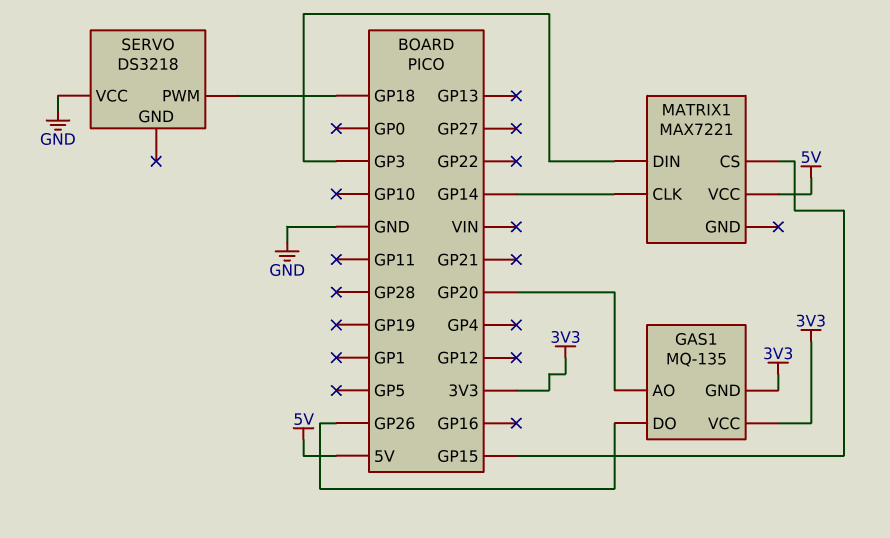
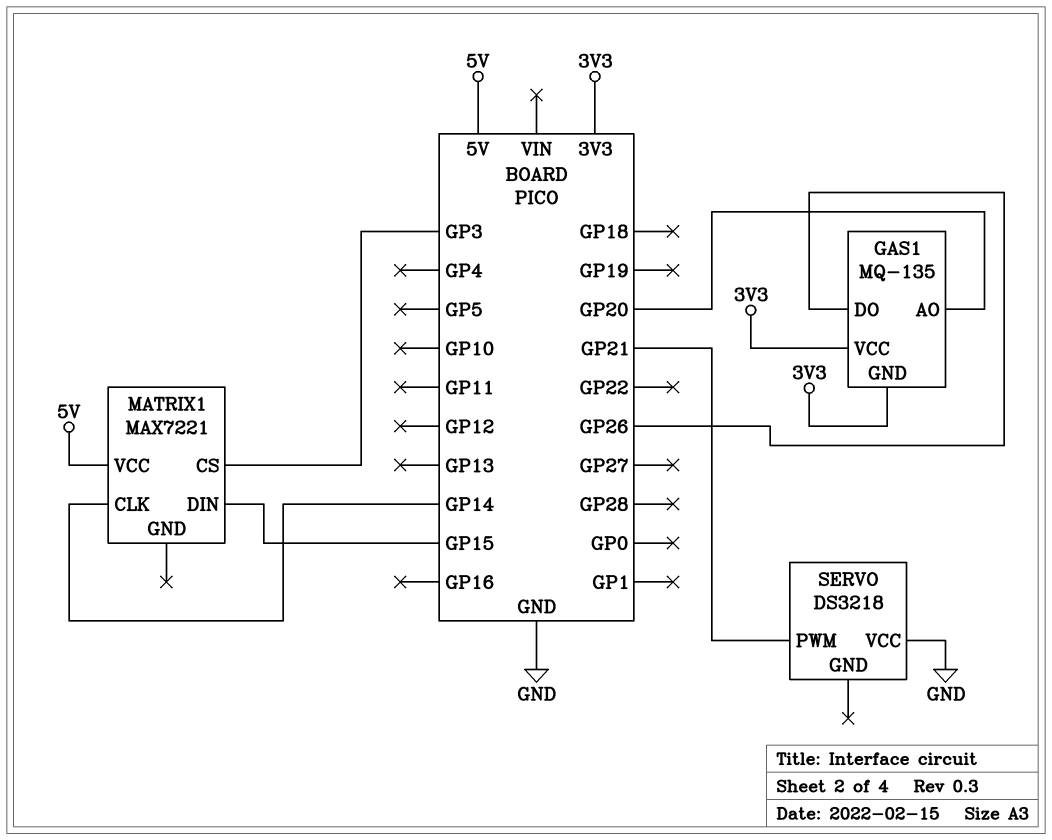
MATRIX1 pin CS: GP15 -> GP3
MATRIX1 pin DIN: GP3 -> GP15
SERVO pin PWM: GP18 -> GP21

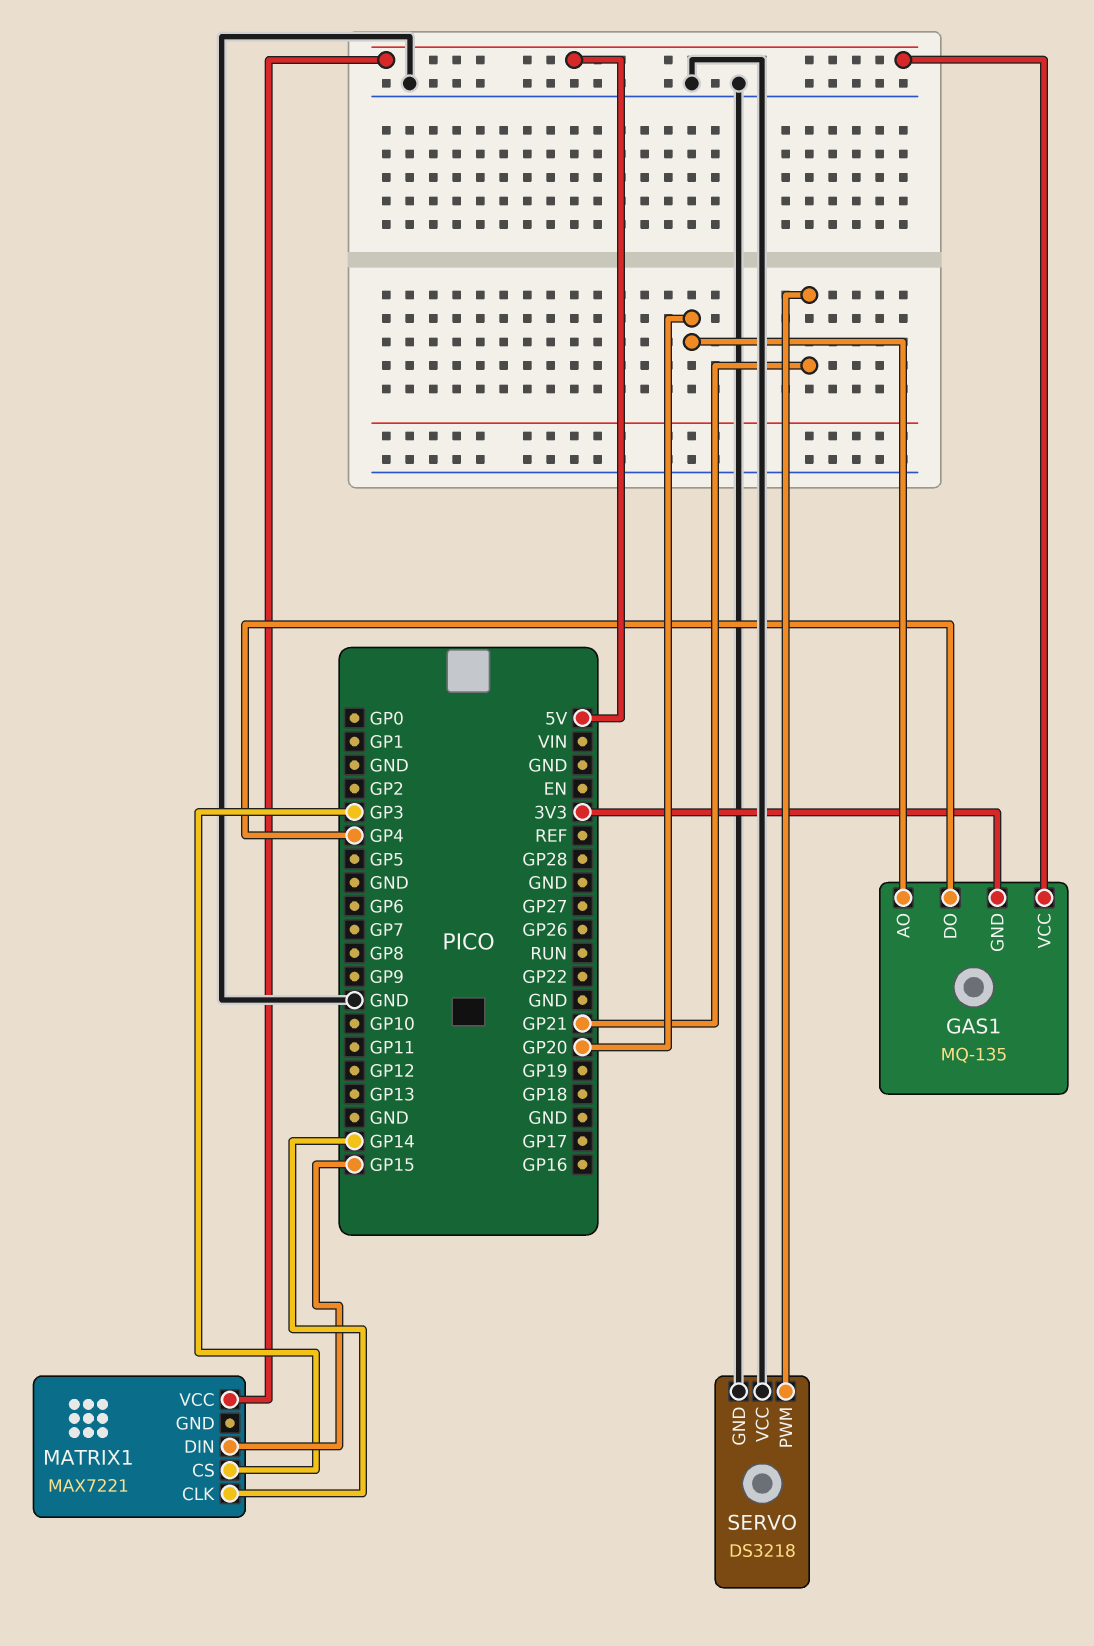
GAS1 pin DO: GP26 -> GP4
GAS1 pin VCC: 3V3 -> 5V
SERVO pin GND: none -> GND

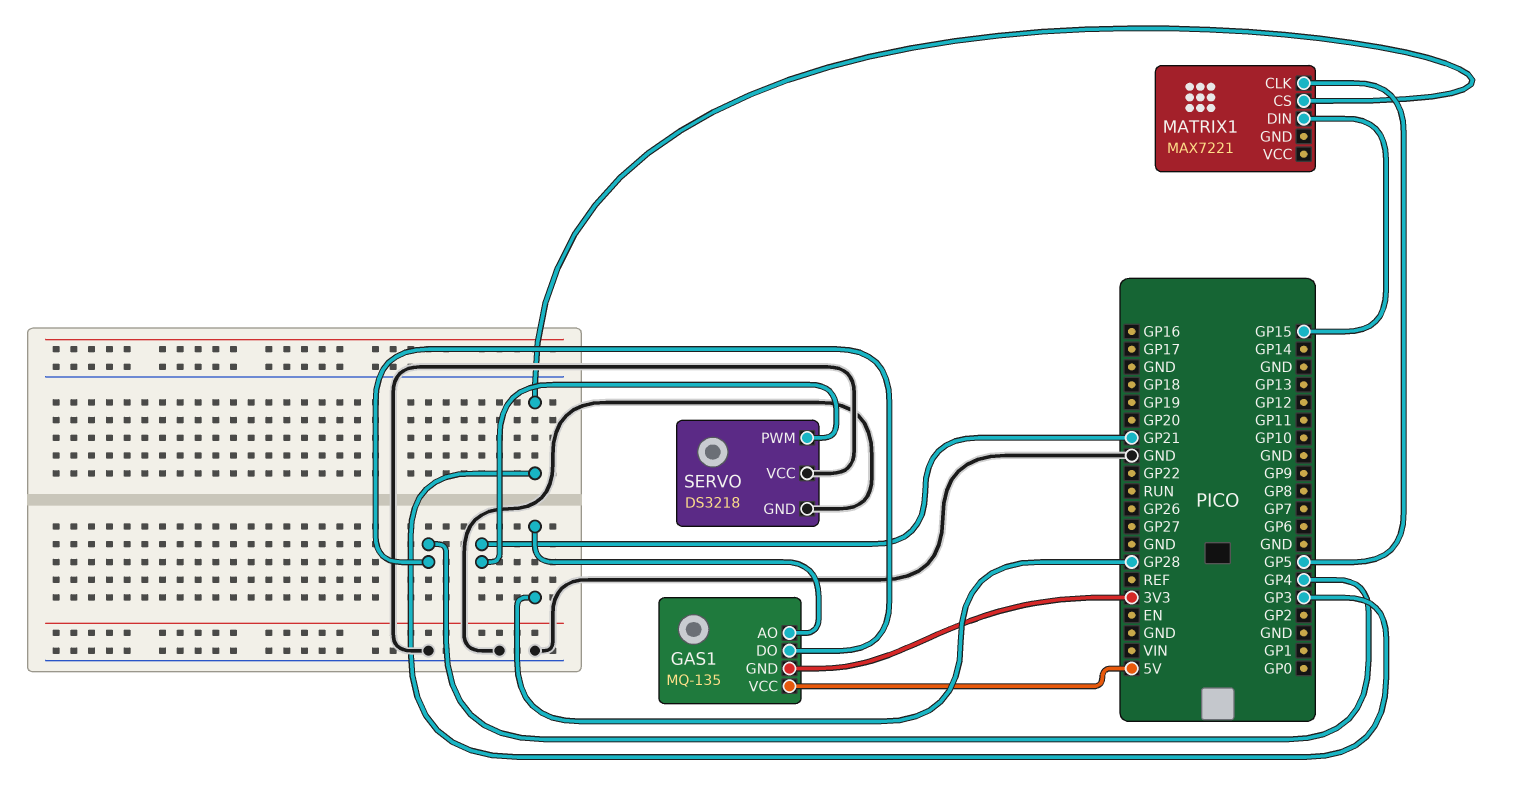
GAS1 pin AO: GP20 -> GP28
MATRIX1 pin CLK: GP14 -> GP5
MATRIX1 pin VCC: 5V -> none

